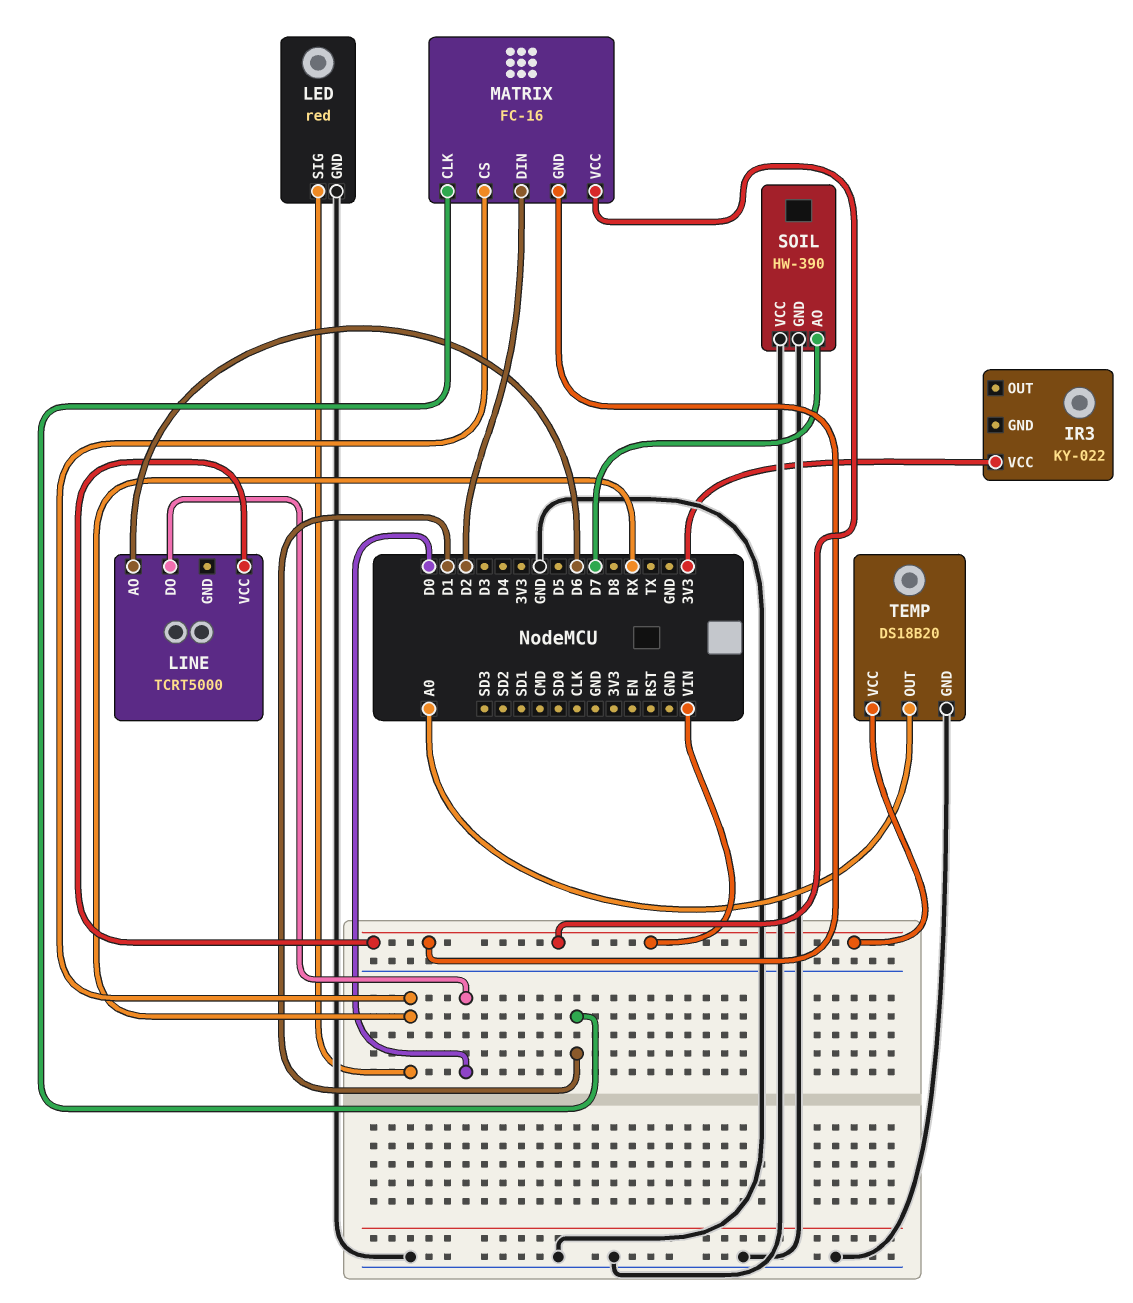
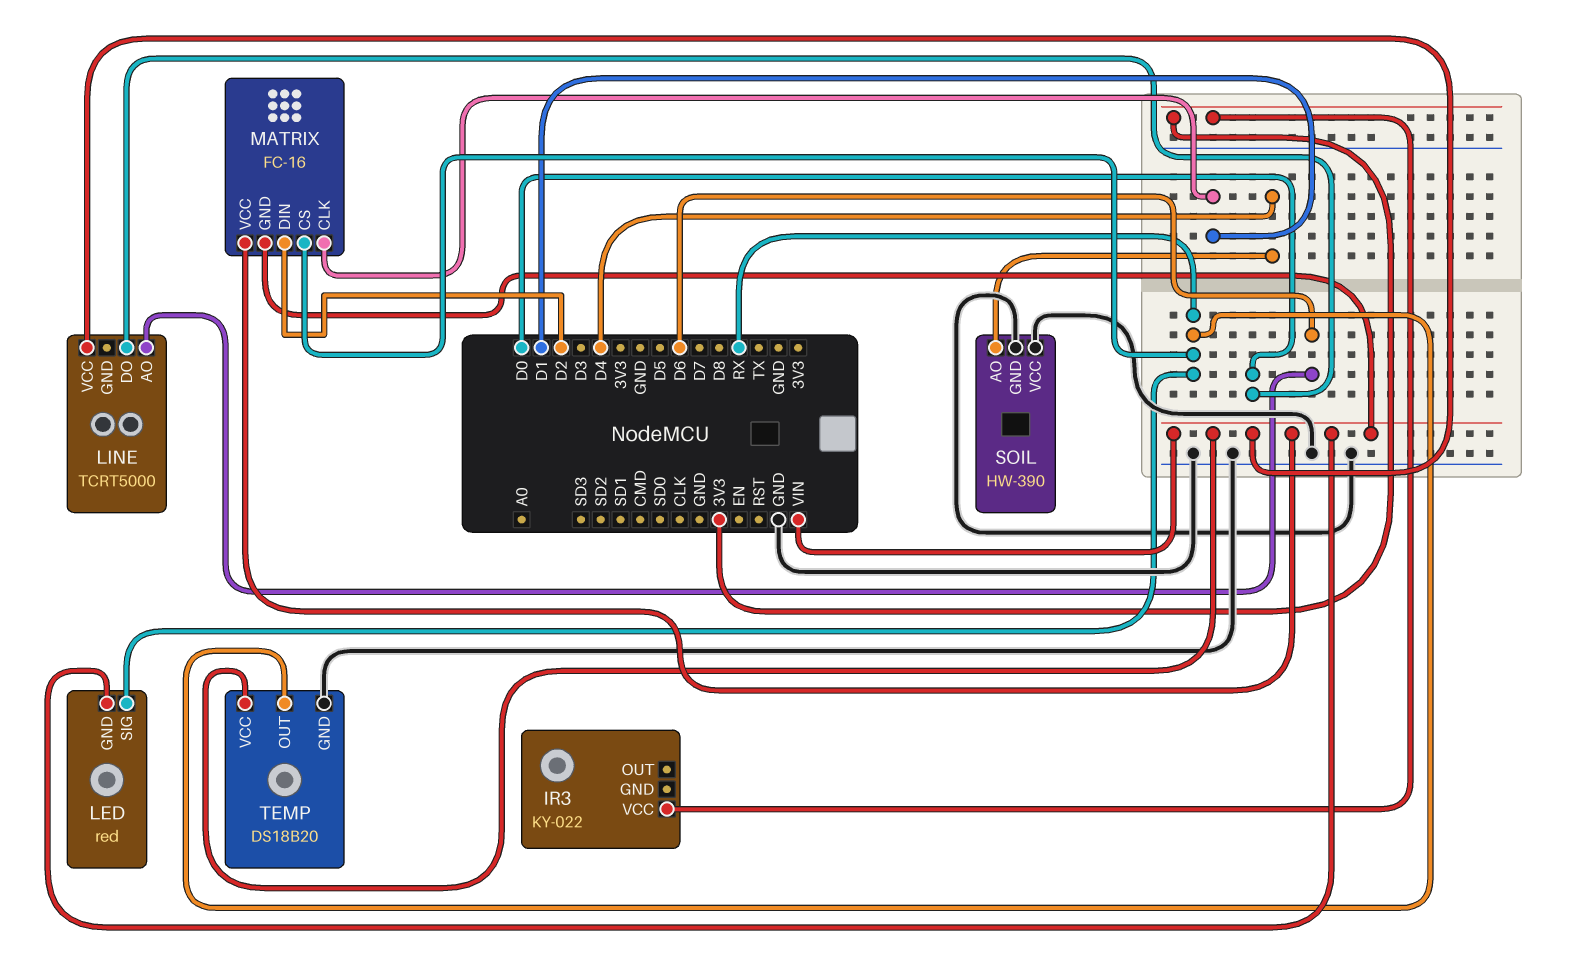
LED pin GND: GND -> VIN
SOIL pin AO: D7 -> D4
TEMP pin OUT: A0 -> RX

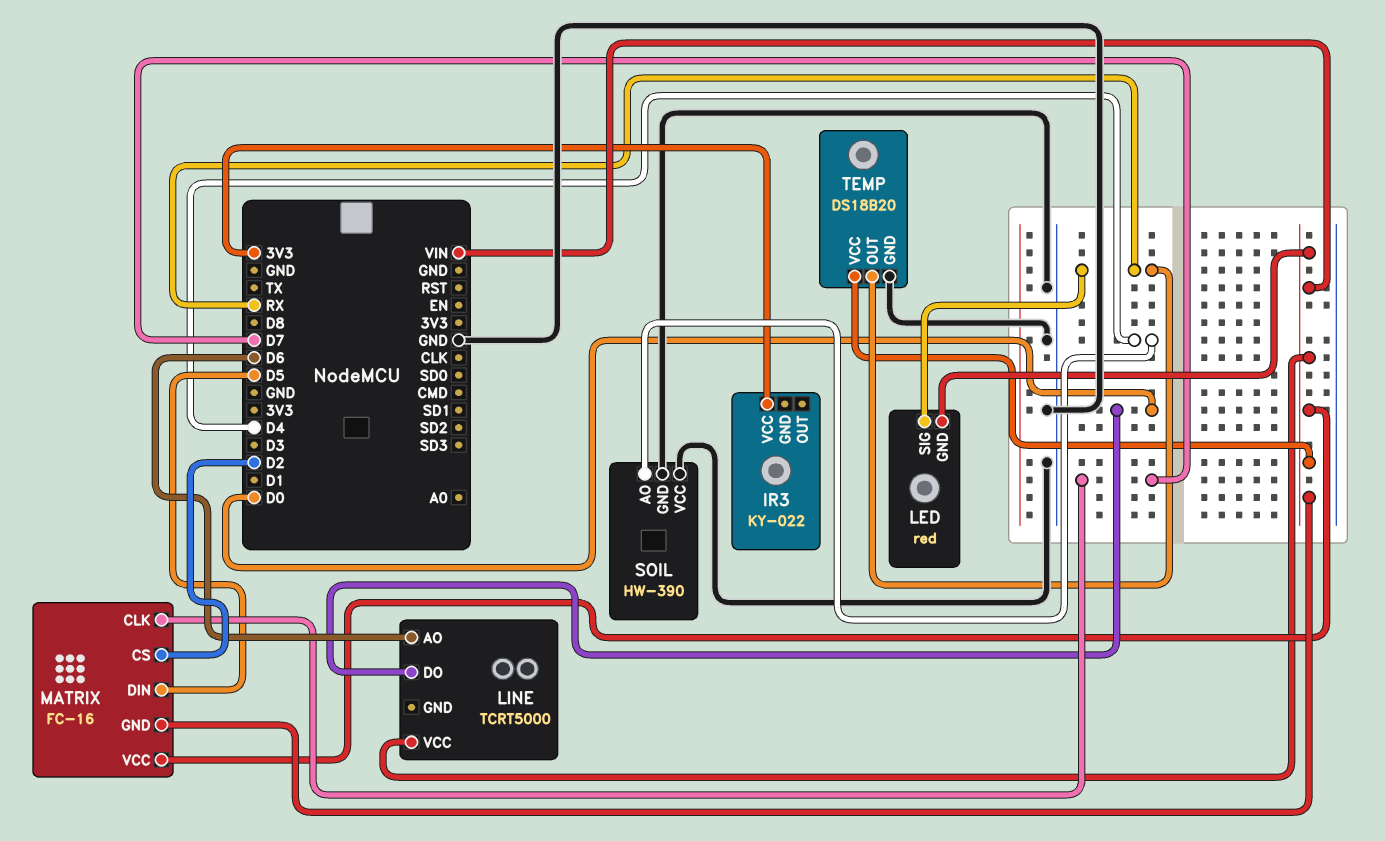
MATRIX pin CLK: D1 -> D7
MATRIX pin CS: RX -> D2
MATRIX pin DIN: D2 -> D5

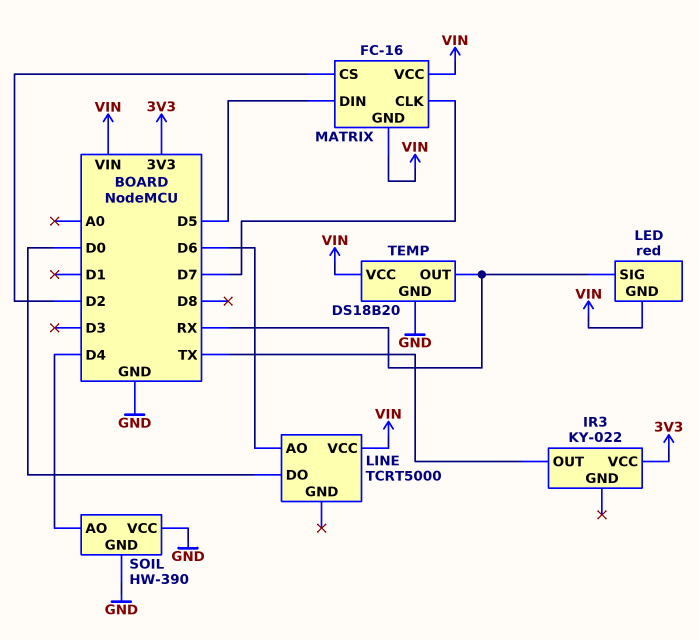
IR3 pin OUT: none -> TX

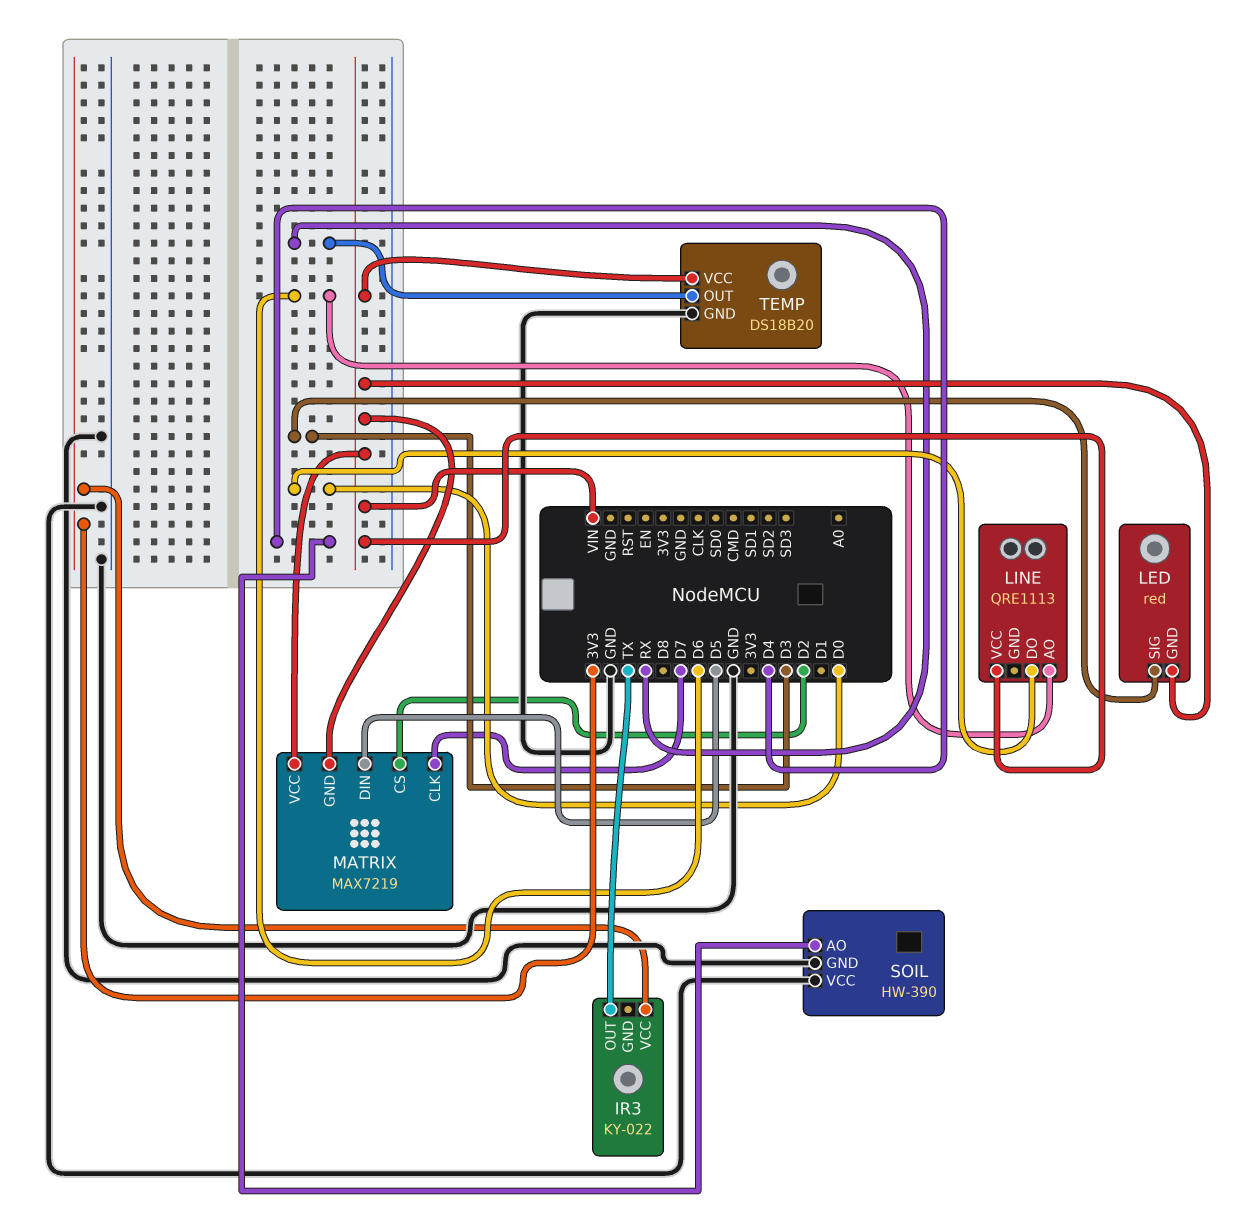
LED pin SIG: RX -> D3
LINE: TCRT5000 -> QRE1113
MATRIX: FC-16 -> MAX7219

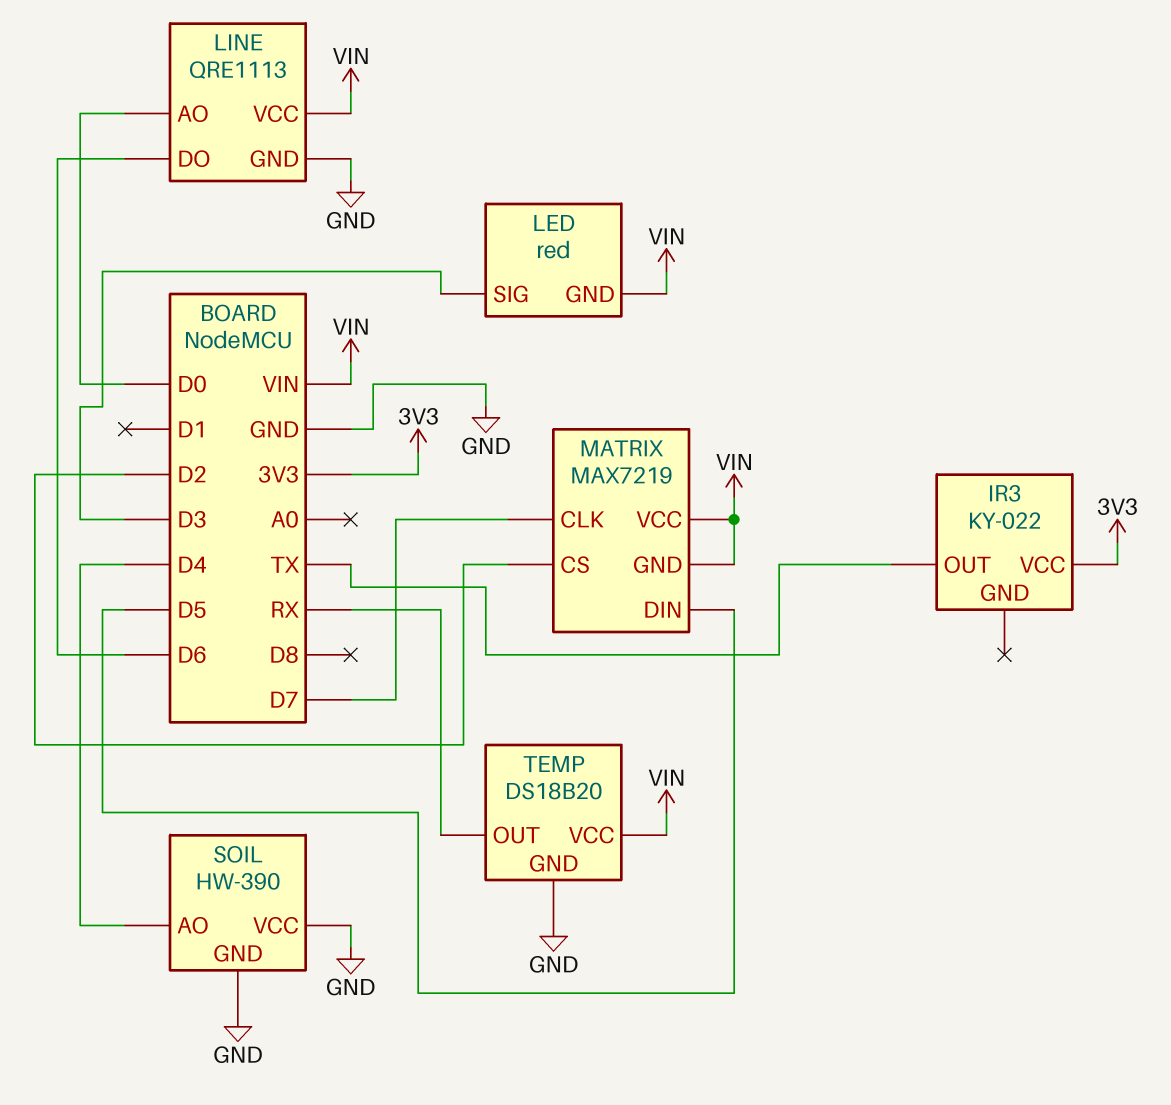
LINE pin AO: D6 -> D0
LINE pin DO: D0 -> D6
LINE pin GND: none -> GND

